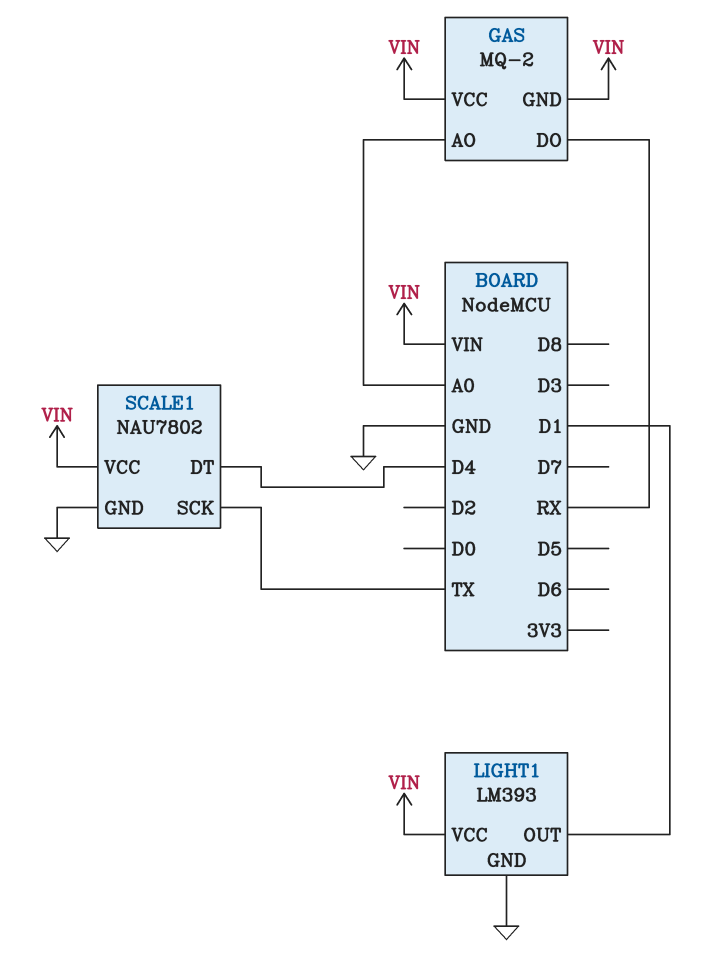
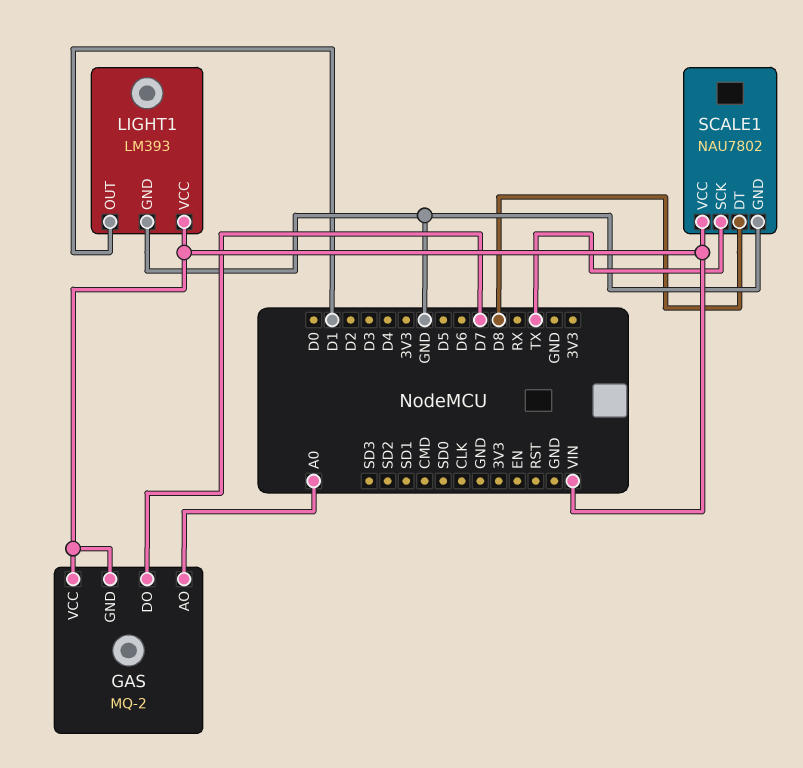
GAS pin DO: RX -> D7
SCALE1 pin DT: D4 -> D8

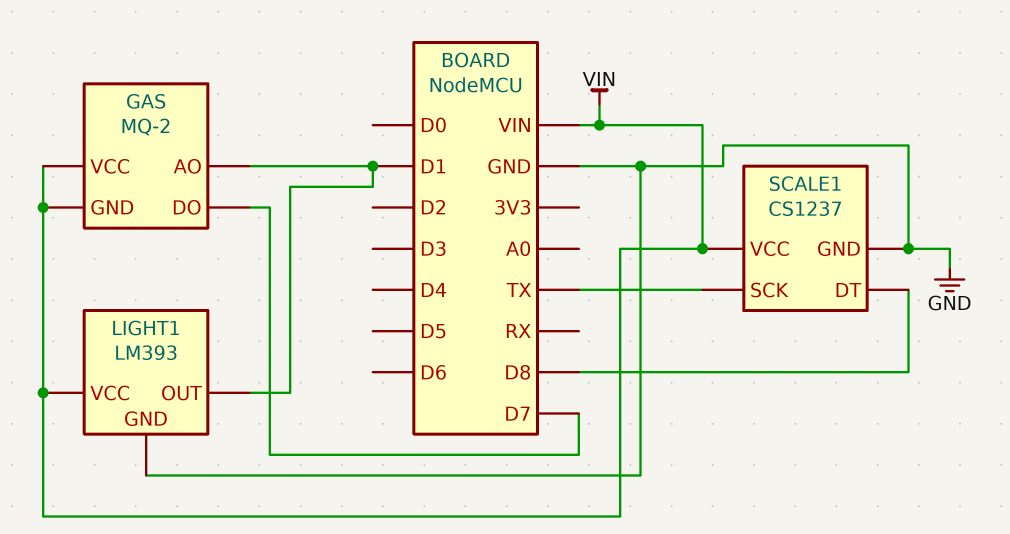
GAS pin AO: A0 -> D1
SCALE1: NAU7802 -> CS1237

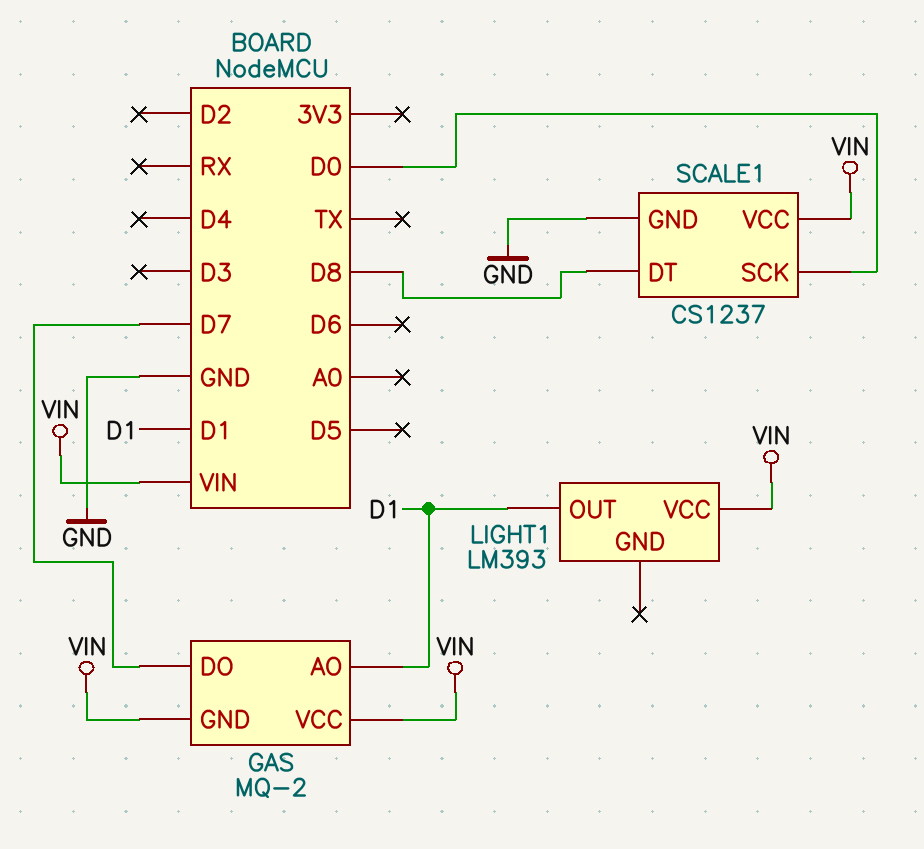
LIGHT1 pin GND: GND -> none
SCALE1 pin SCK: TX -> D0

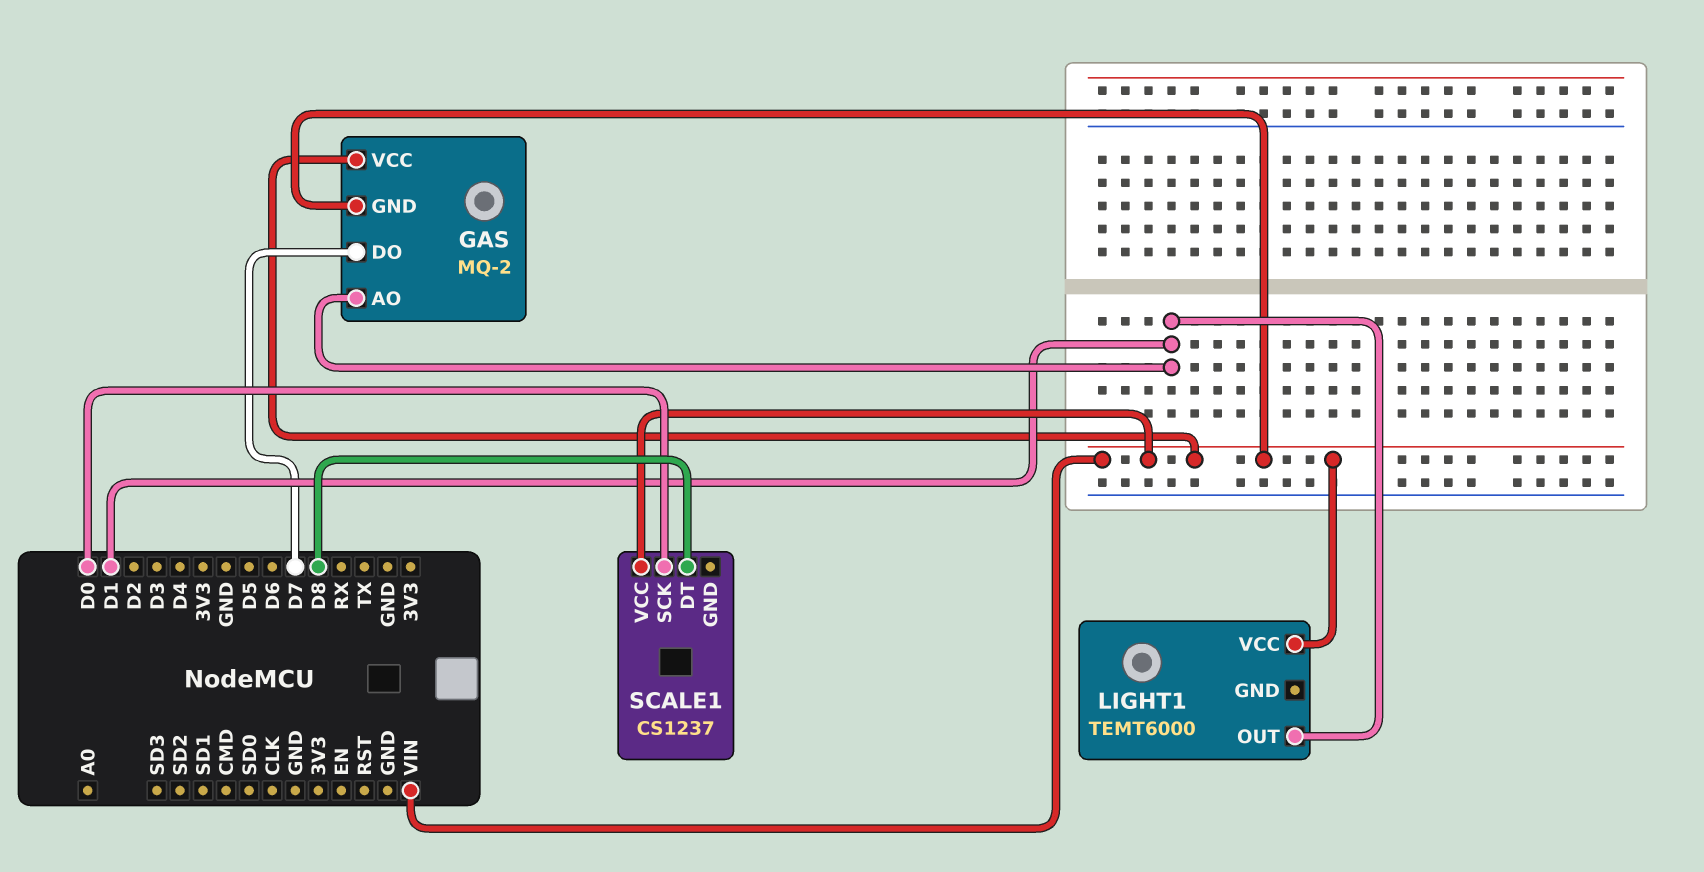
LIGHT1: LM393 -> TEMT6000
SCALE1 pin GND: GND -> none

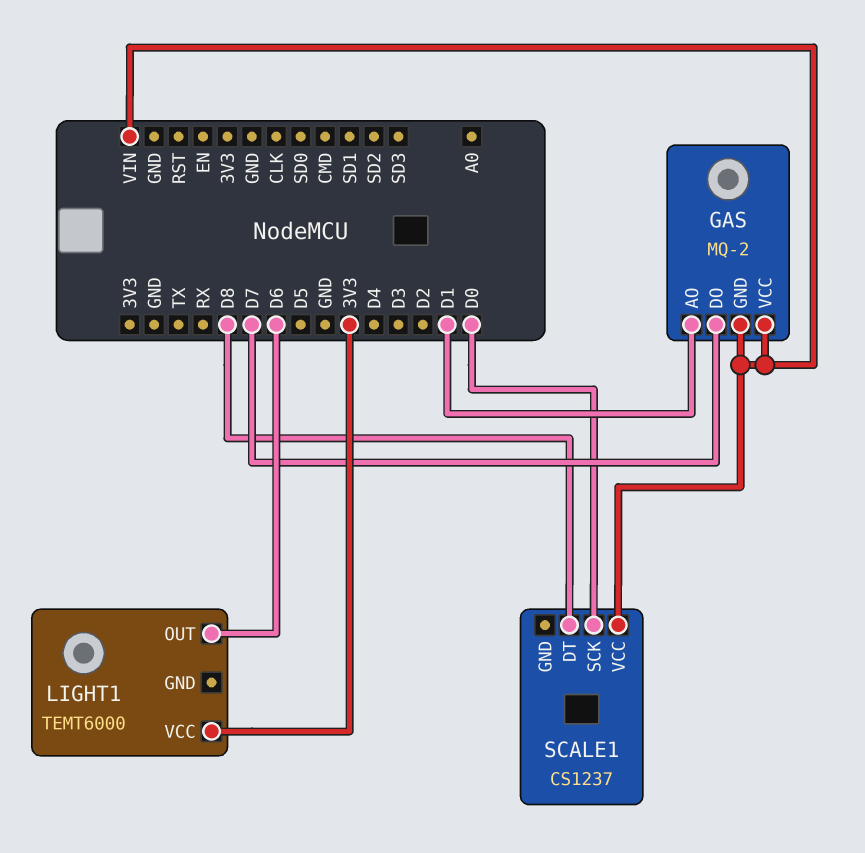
LIGHT1 pin OUT: D1 -> D6
LIGHT1 pin VCC: VIN -> 3V3

